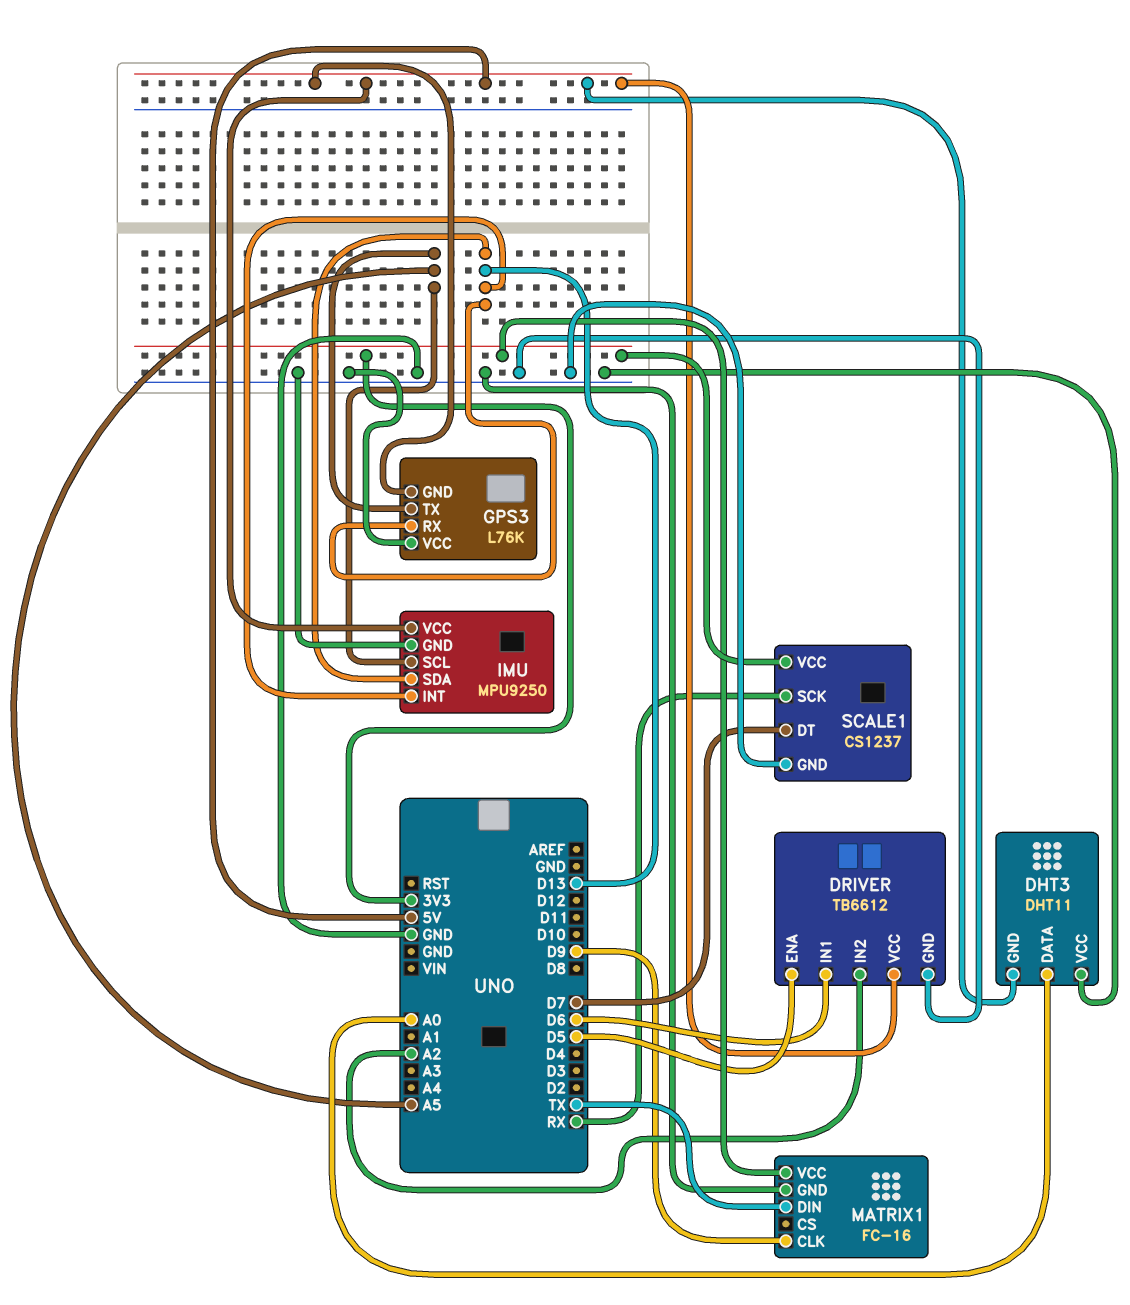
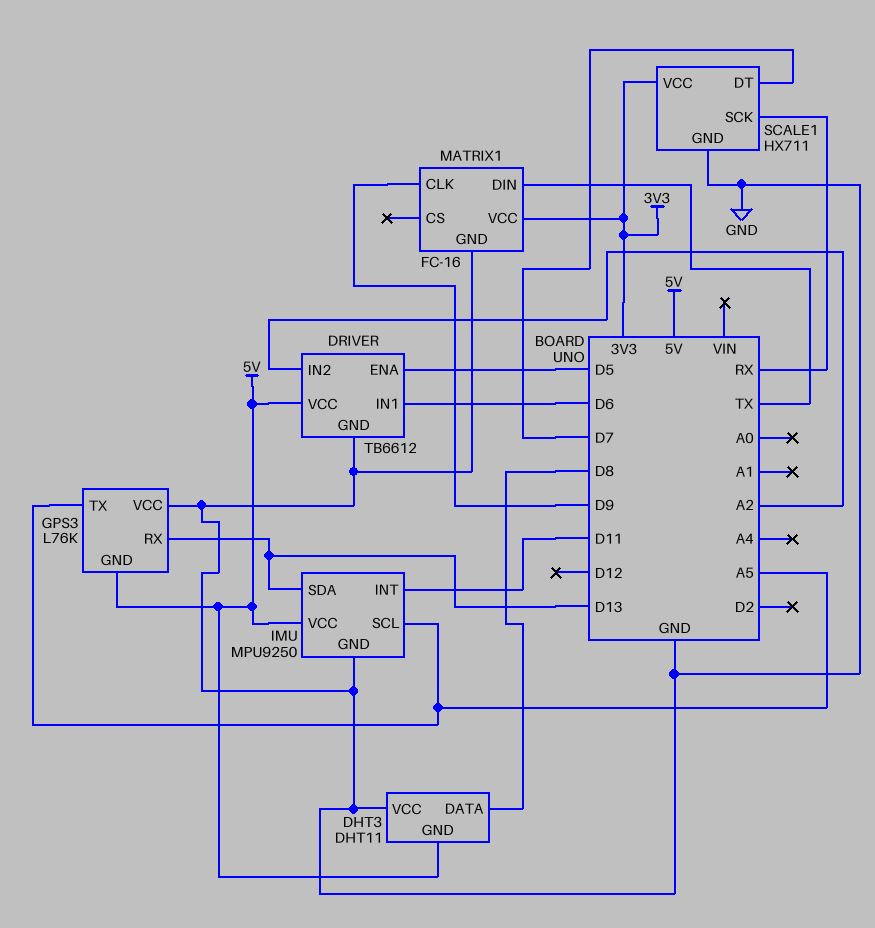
DHT3 pin DATA: A0 -> D8
IMU pin INT: D13 -> D11
SCALE1: CS1237 -> HX711

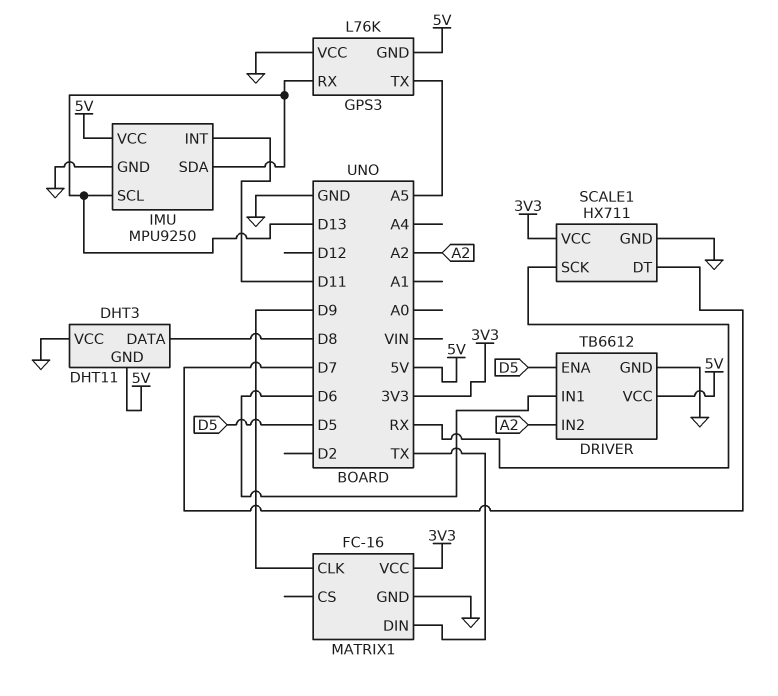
IMU pin SCL: A5 -> D13

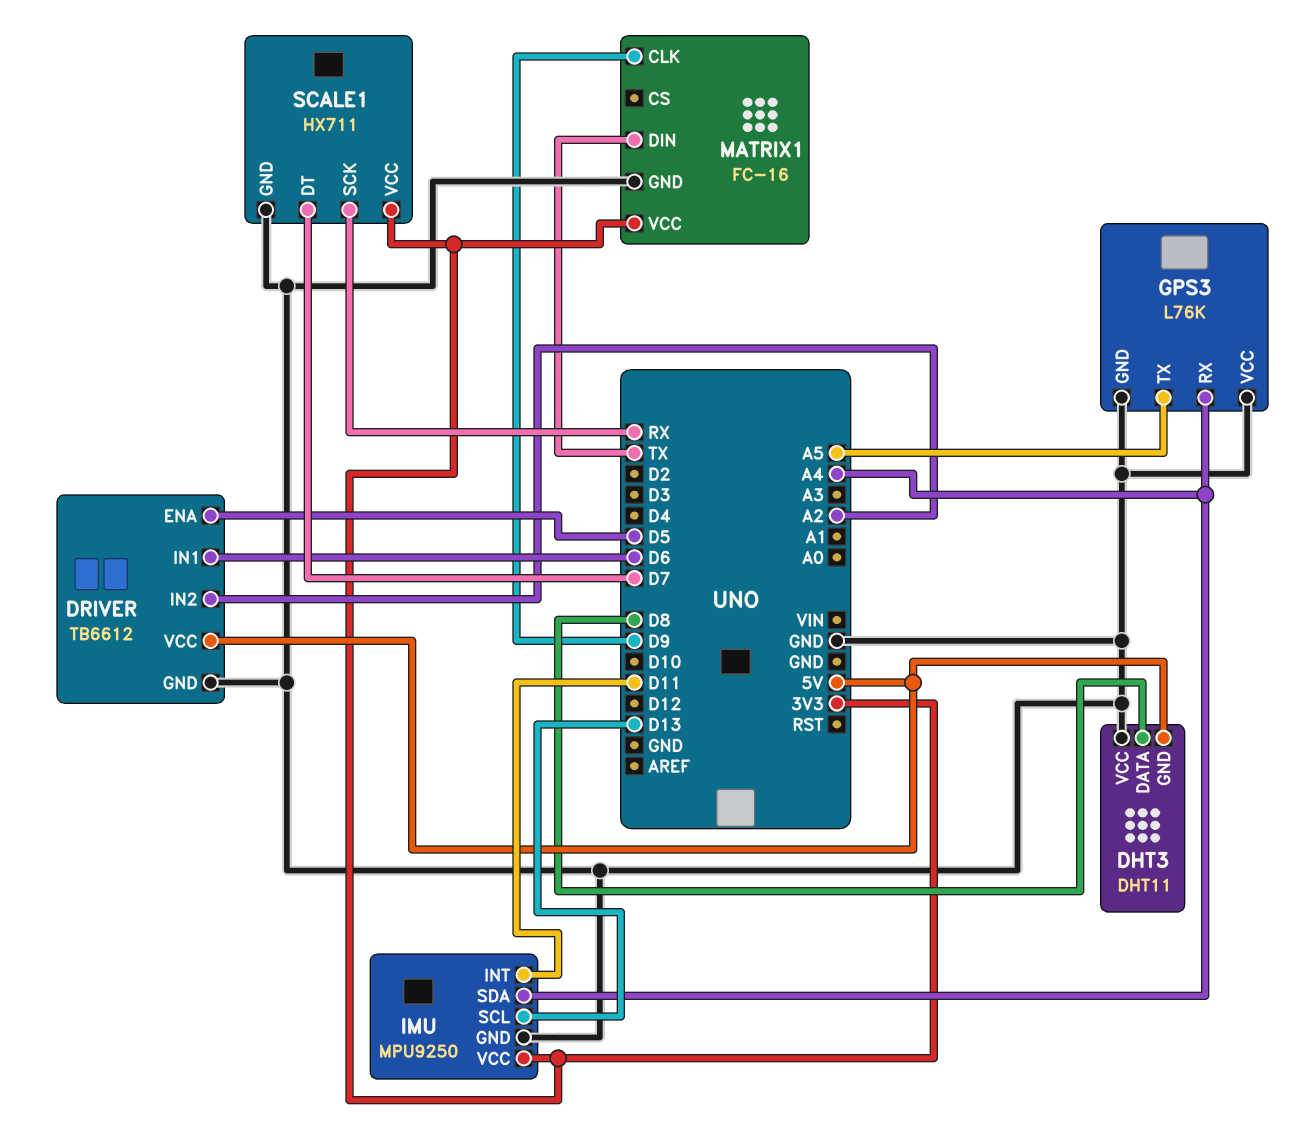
GPS3 pin GND: 5V -> GND
GPS3 pin RX: D13 -> A4
IMU pin SDA: D13 -> A4
IMU pin VCC: 5V -> 3V3

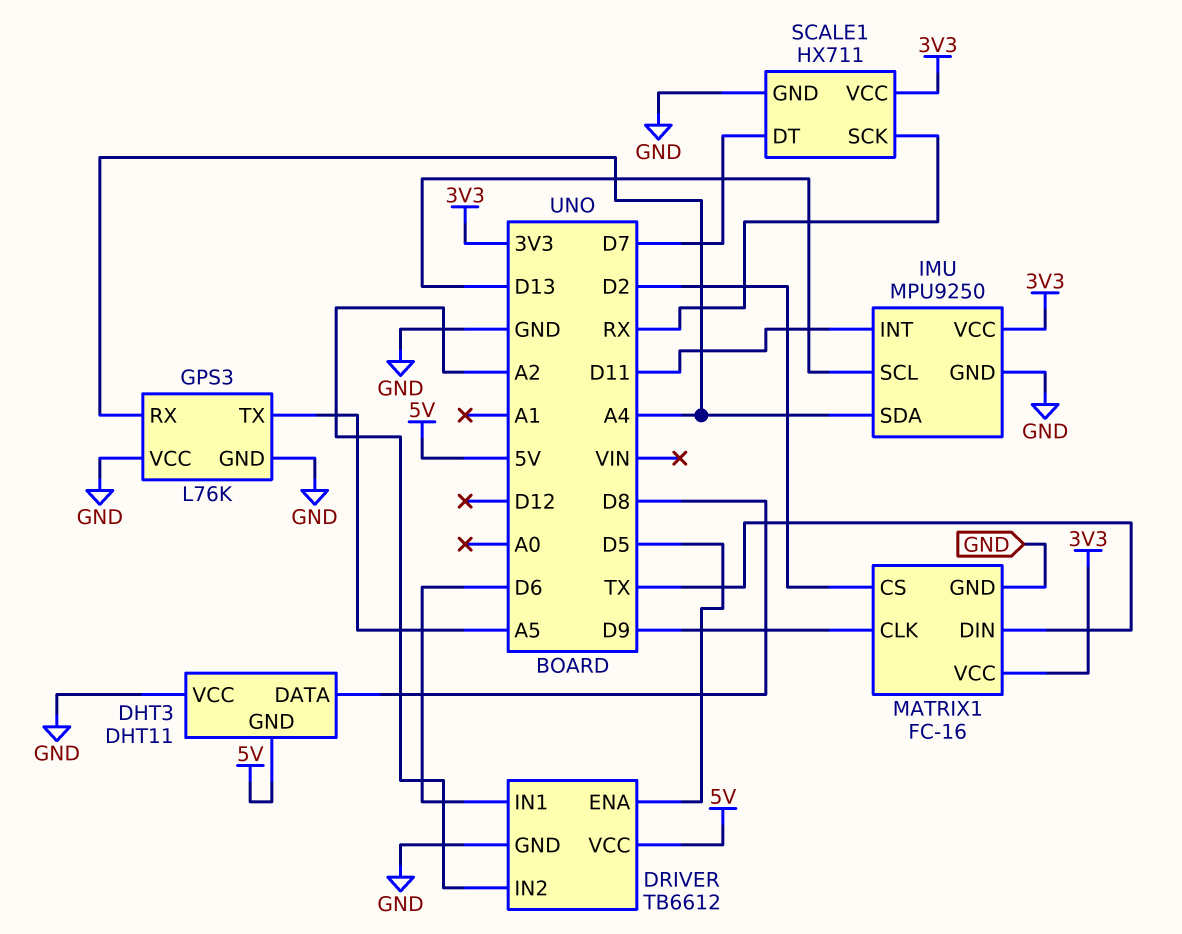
MATRIX1 pin CS: none -> D2

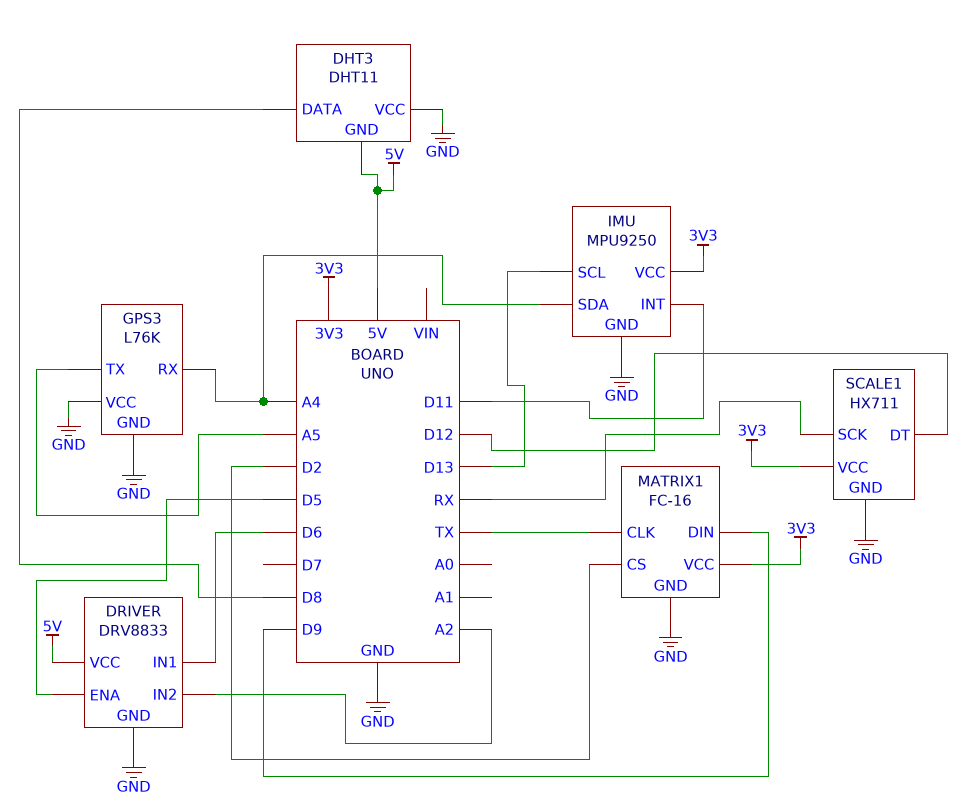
DRIVER: TB6612 -> DRV8833
MATRIX1 pin CLK: D9 -> TX
MATRIX1 pin DIN: TX -> D9
SCALE1 pin DT: D7 -> D12

